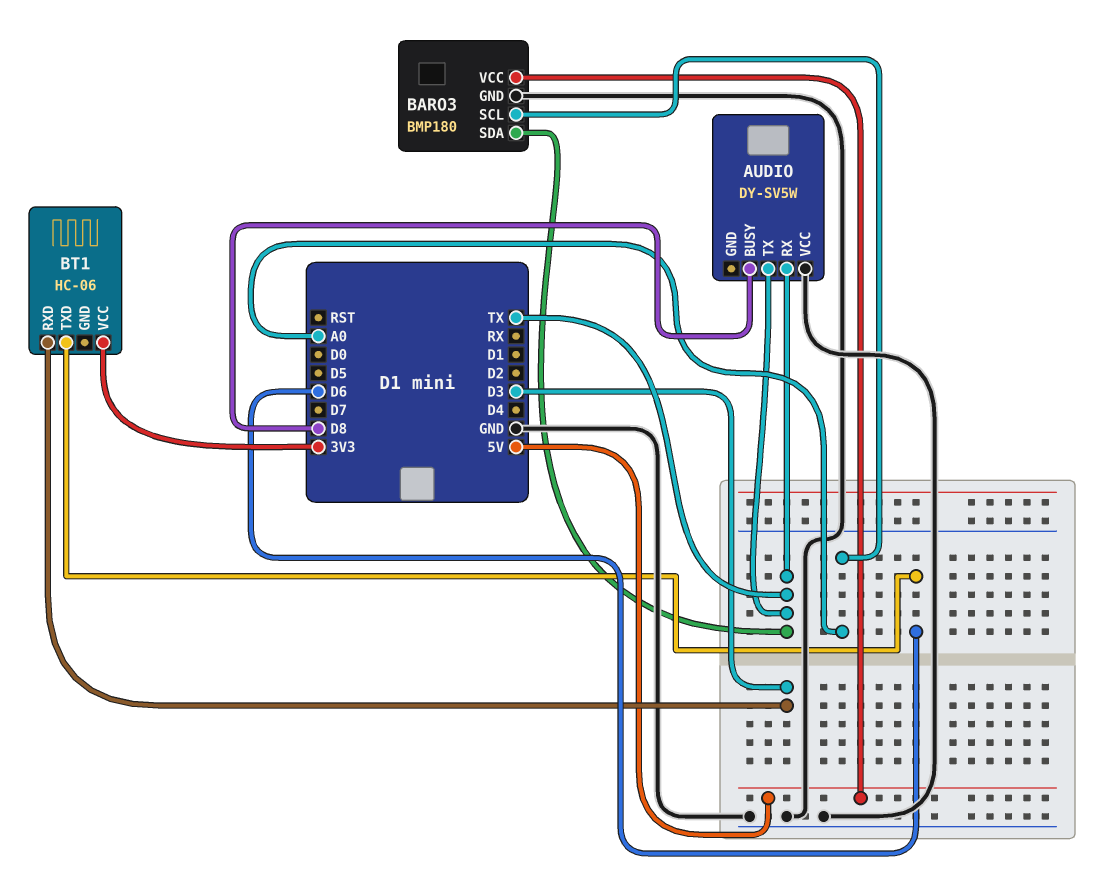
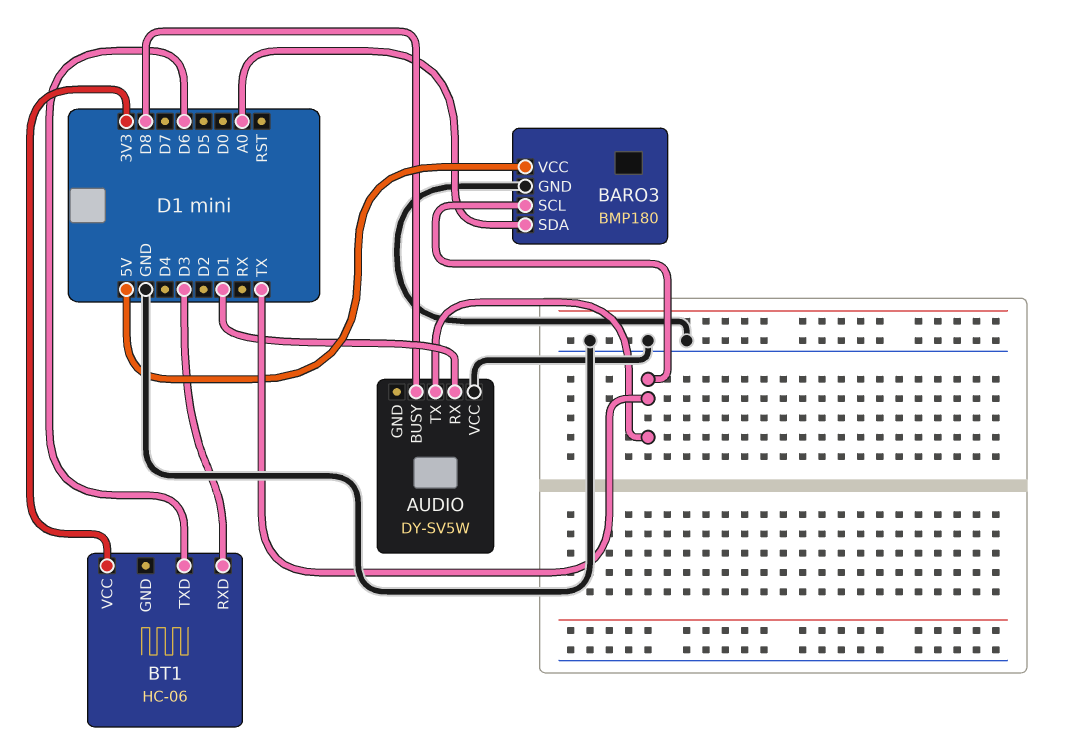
AUDIO pin RX: TX -> D1
BARO3 pin SCL: A0 -> TX
BARO3 pin SDA: TX -> A0

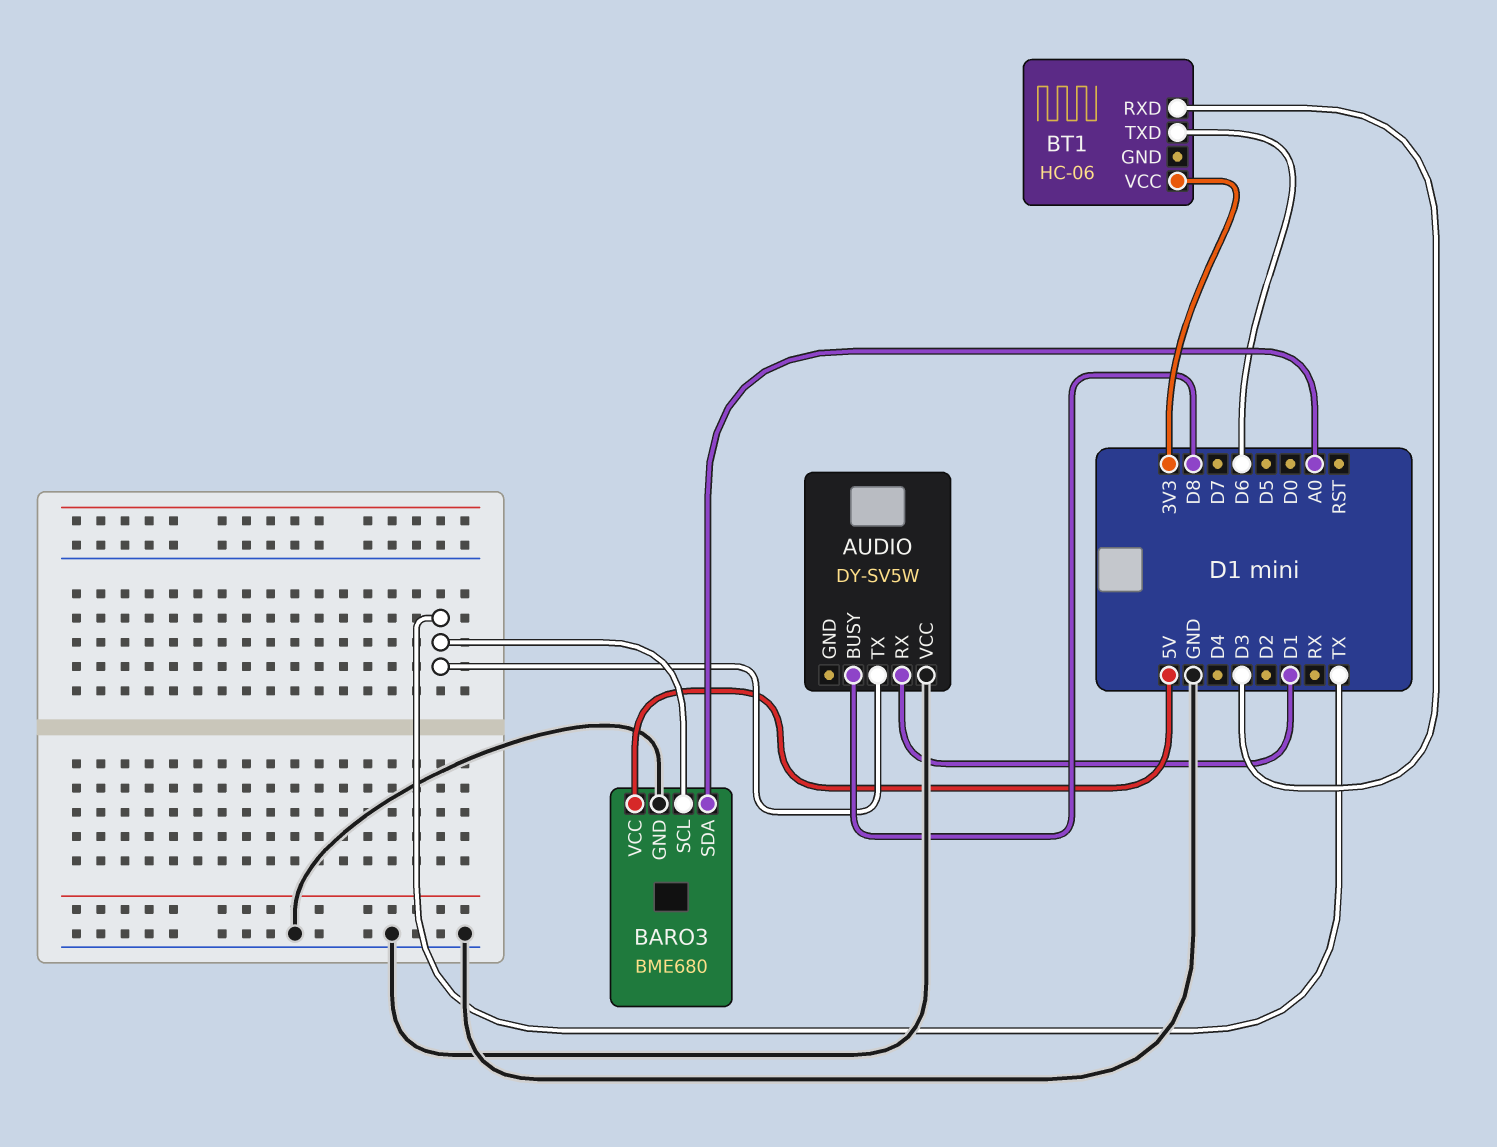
BARO3: BMP180 -> BME680

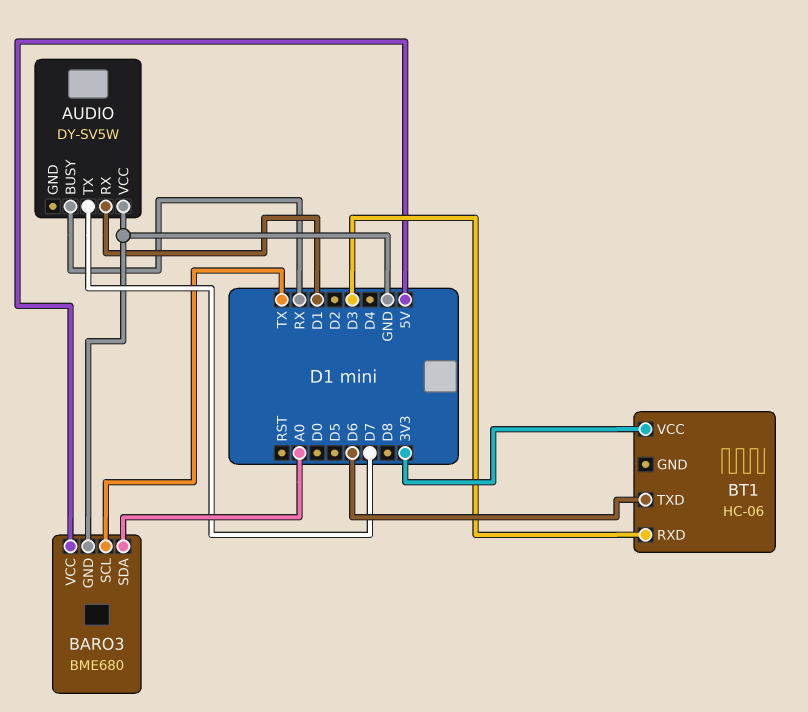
AUDIO pin BUSY: D8 -> RX
AUDIO pin TX: TX -> D7

